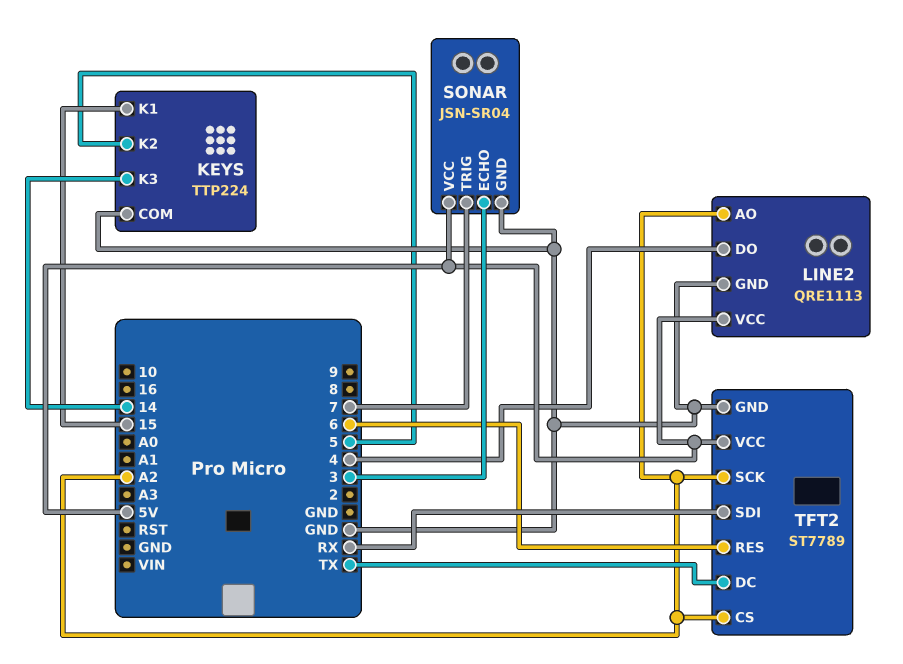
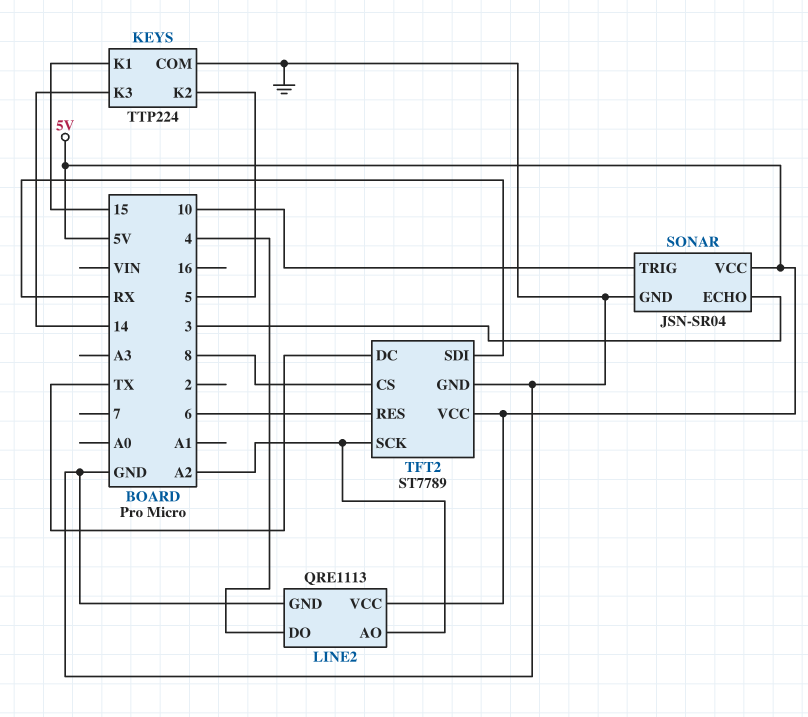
SONAR pin TRIG: 7 -> 10
TFT2 pin CS: A2 -> 8

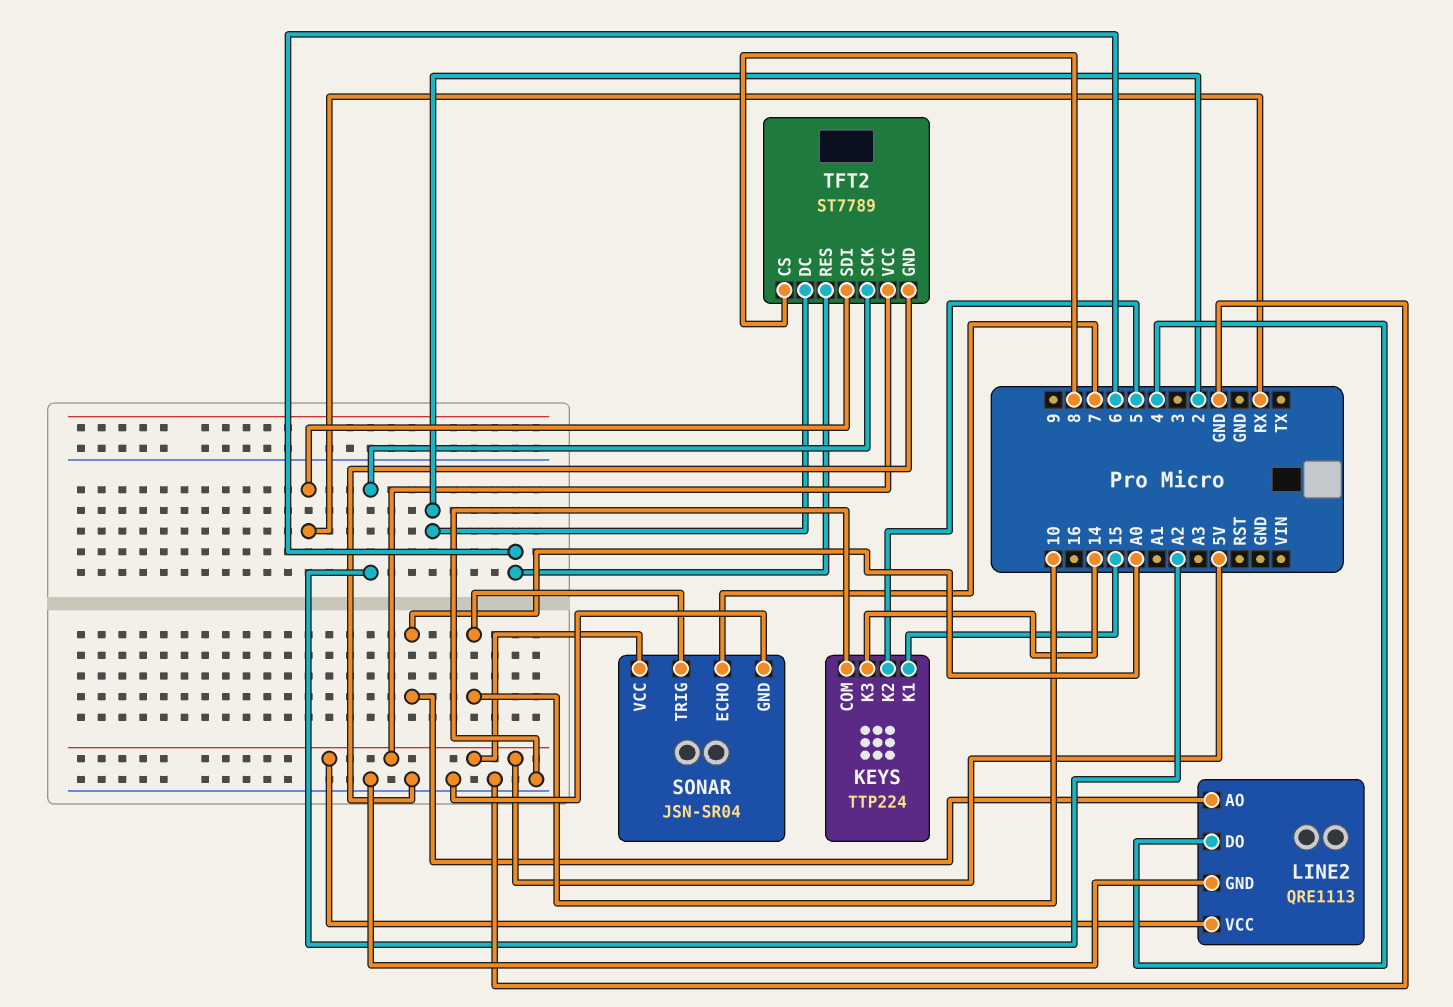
LINE2 pin AO: A2 -> A0
SONAR pin ECHO: 3 -> 7
TFT2 pin DC: TX -> 2

